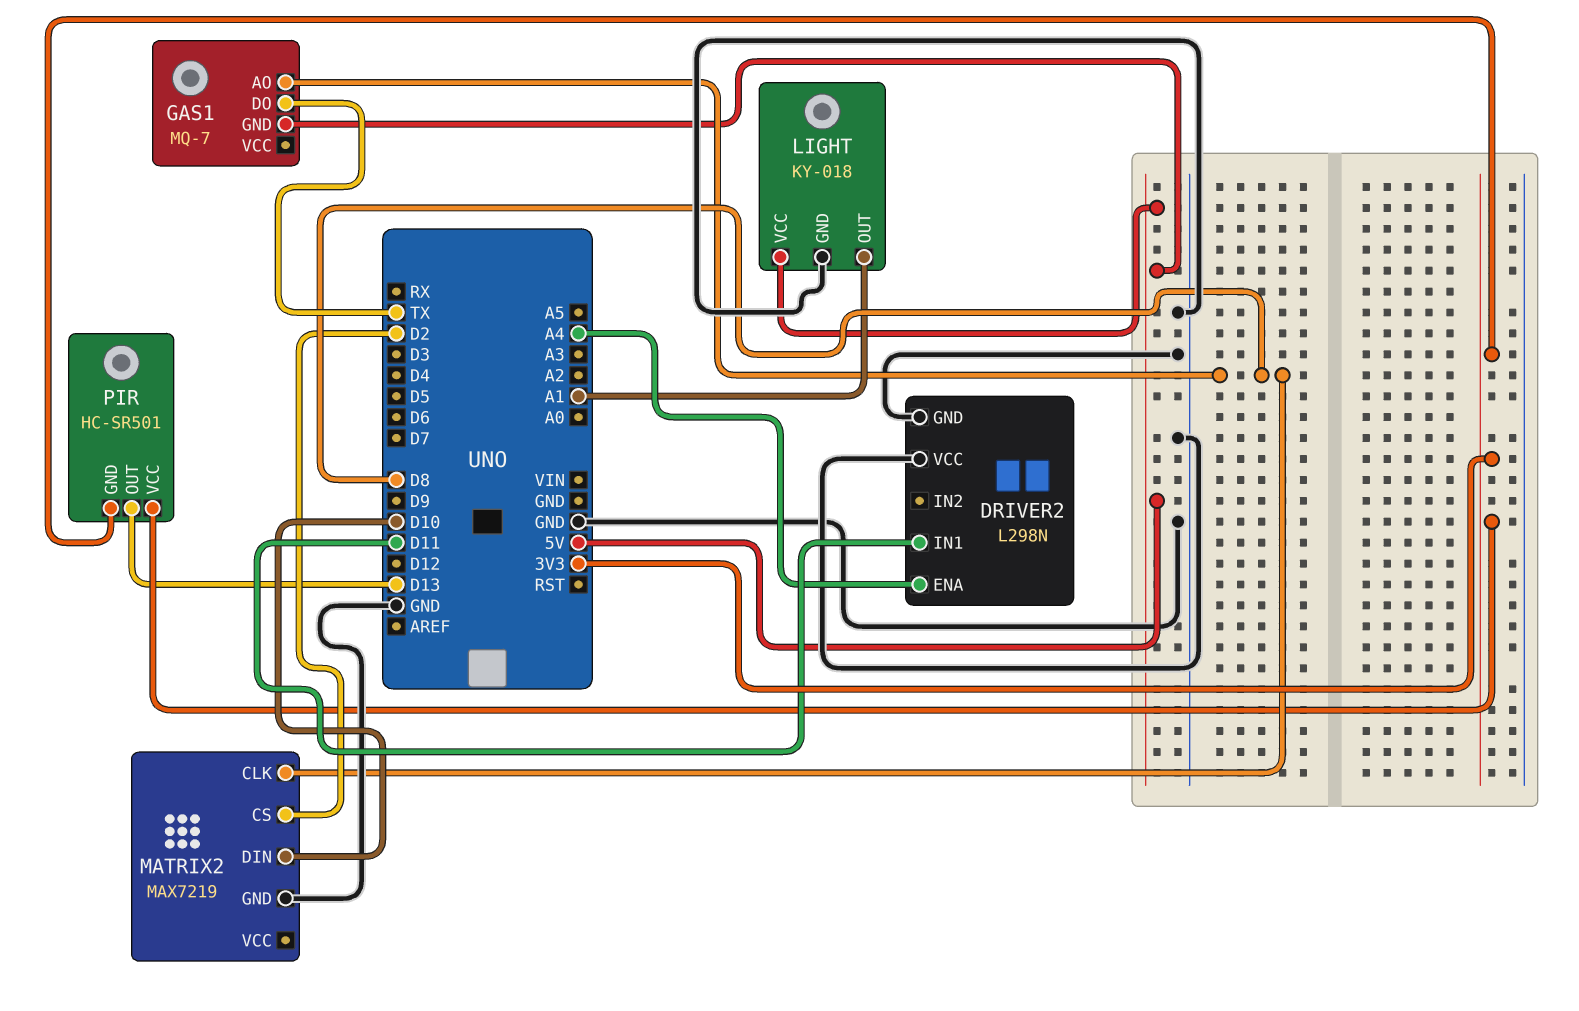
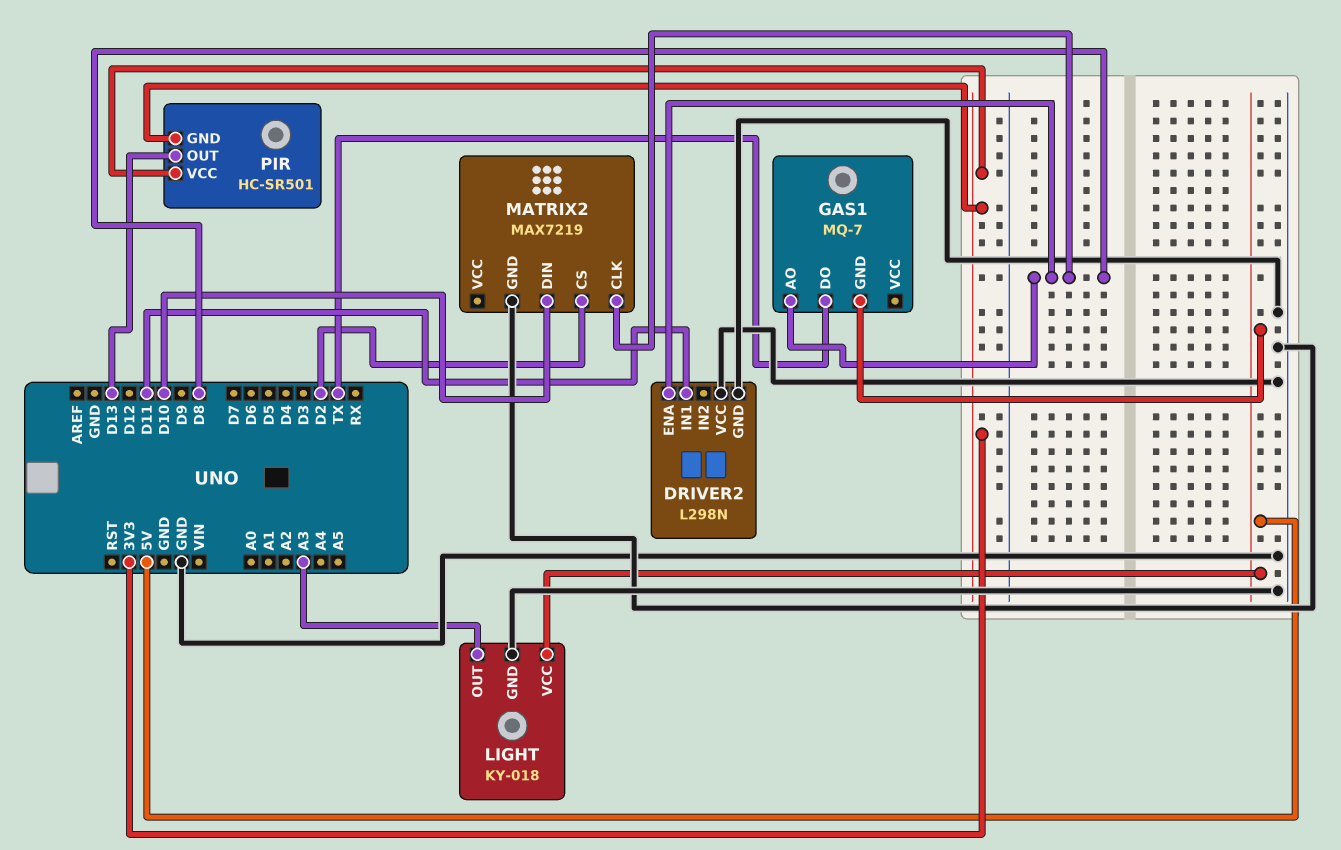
DRIVER2 pin ENA: A4 -> D8
LIGHT pin OUT: A1 -> A3

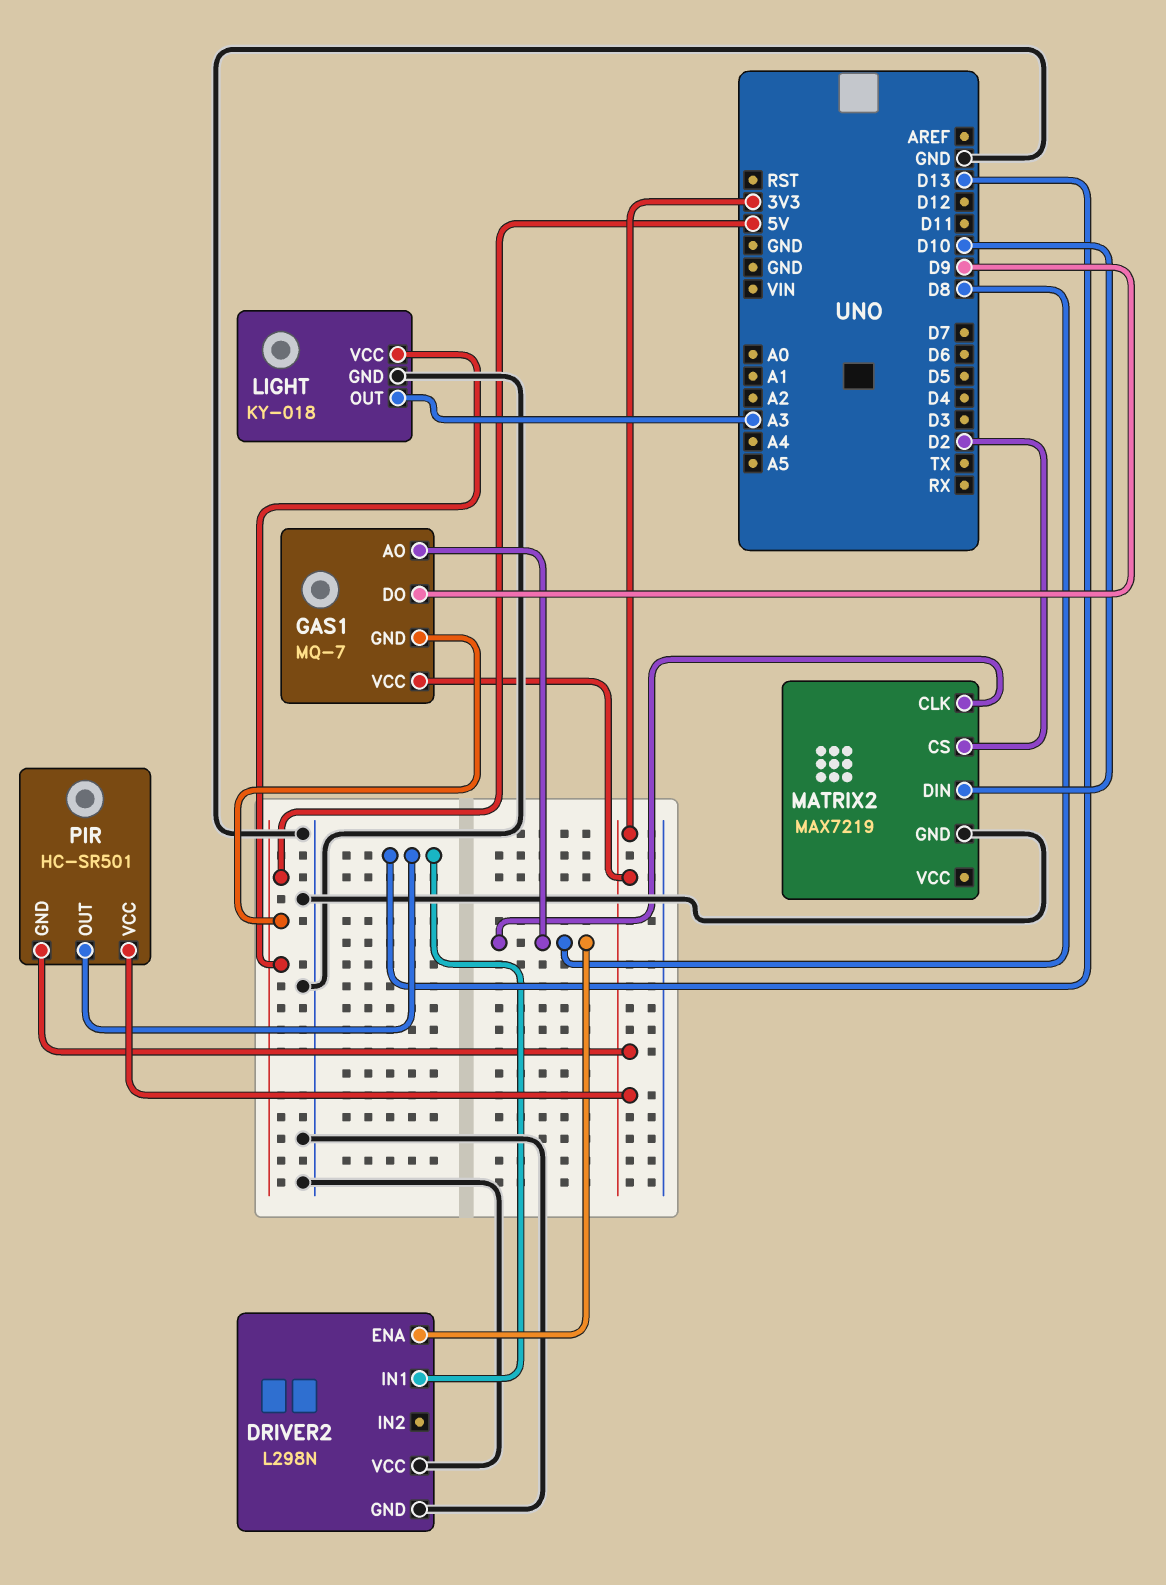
DRIVER2 pin IN1: D11 -> D13
GAS1 pin DO: TX -> D9
GAS1 pin VCC: none -> 3V3

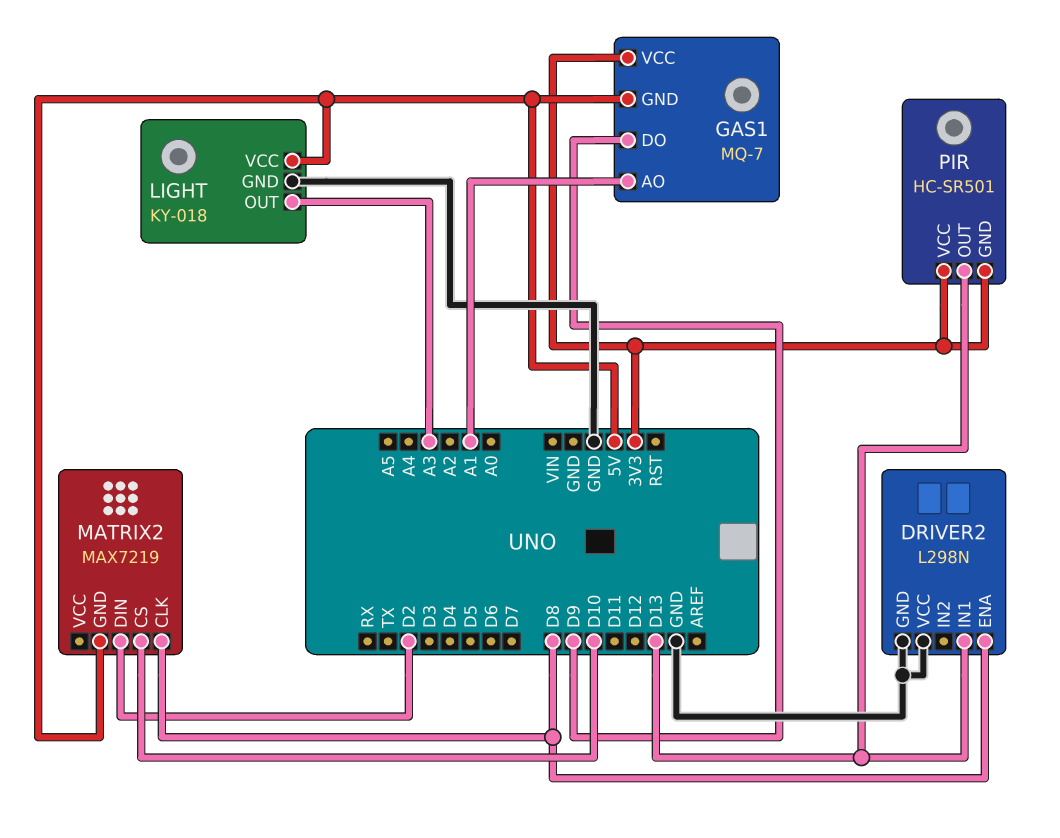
GAS1 pin AO: D8 -> A1
MATRIX2 pin CS: D2 -> D10
MATRIX2 pin DIN: D10 -> D2
MATRIX2 pin GND: GND -> 5V

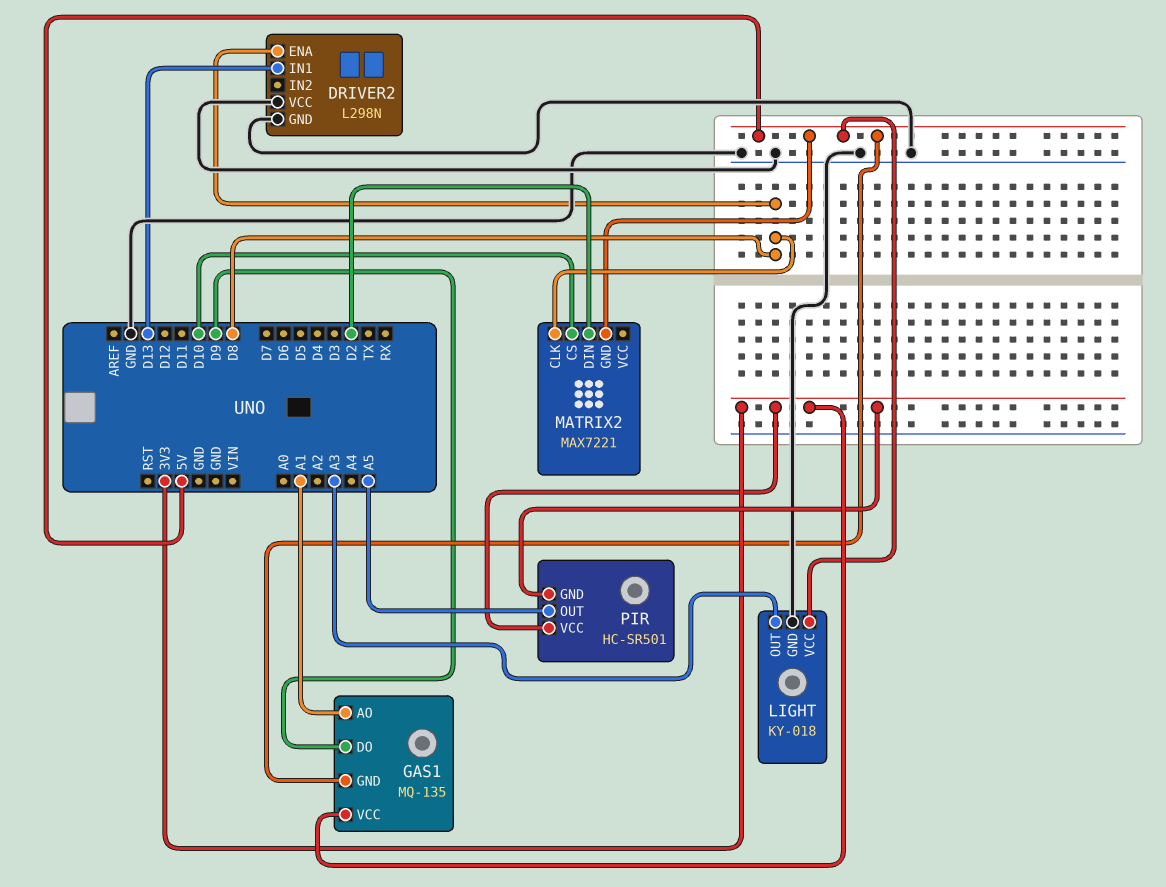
GAS1: MQ-7 -> MQ-135
MATRIX2: MAX7219 -> MAX7221
PIR pin OUT: D13 -> A5

